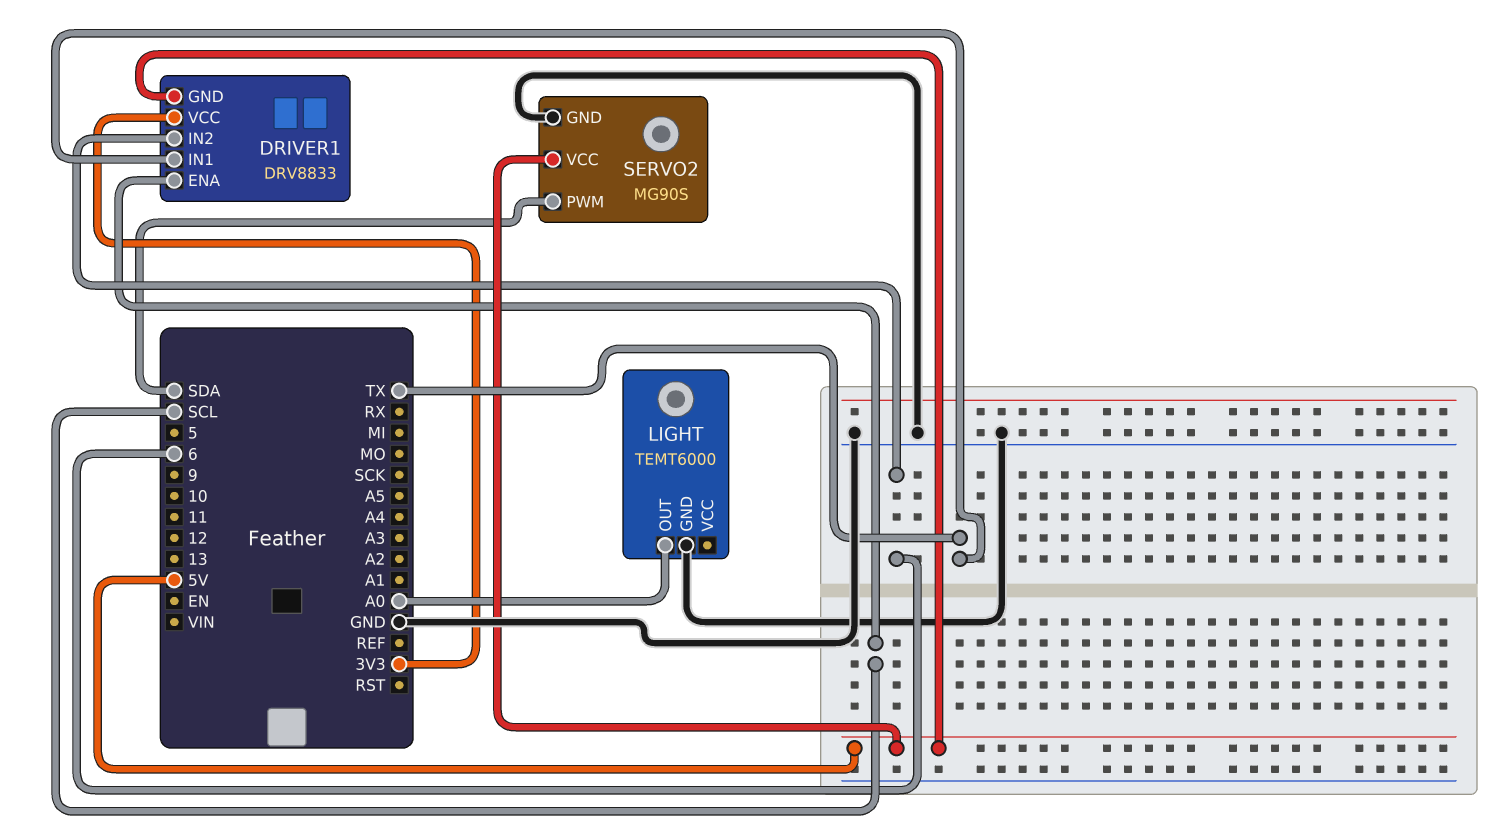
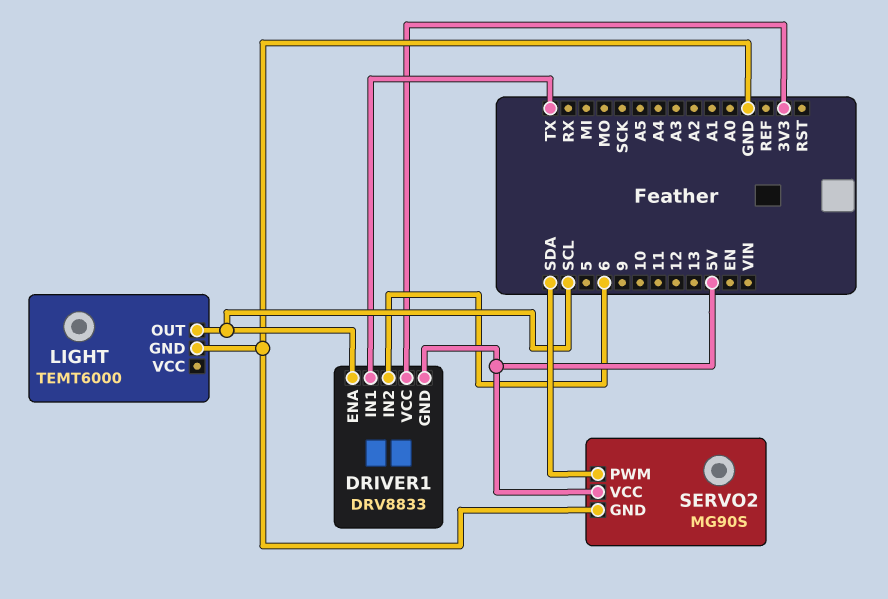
LIGHT pin OUT: A0 -> SCL

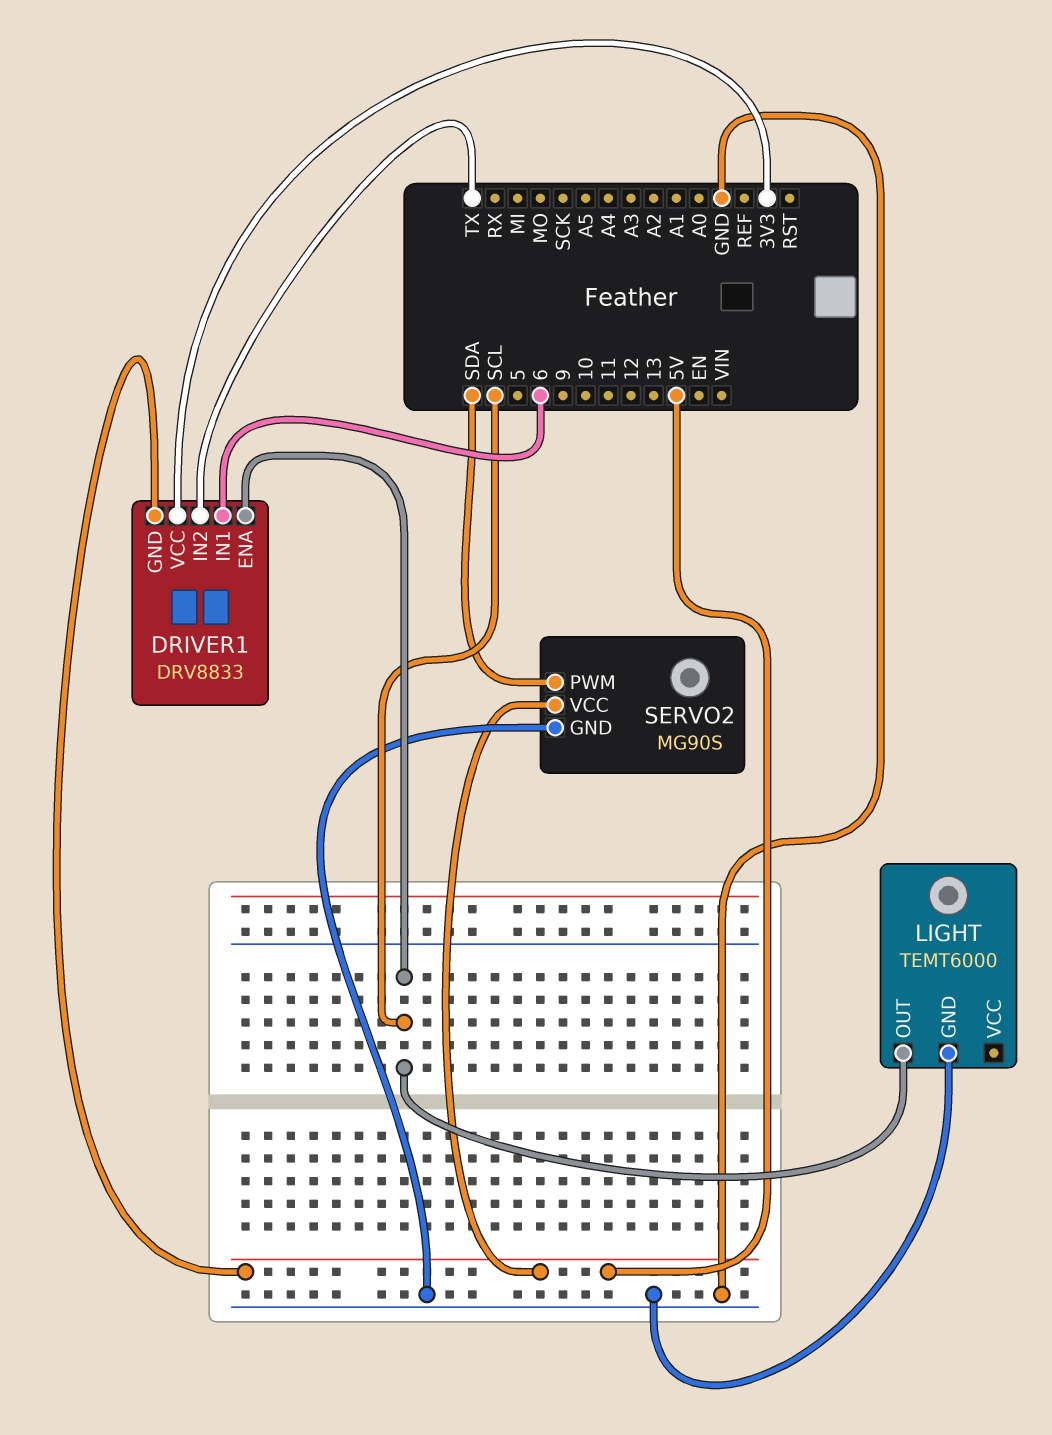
DRIVER1 pin IN1: TX -> 6
DRIVER1 pin IN2: 6 -> TX

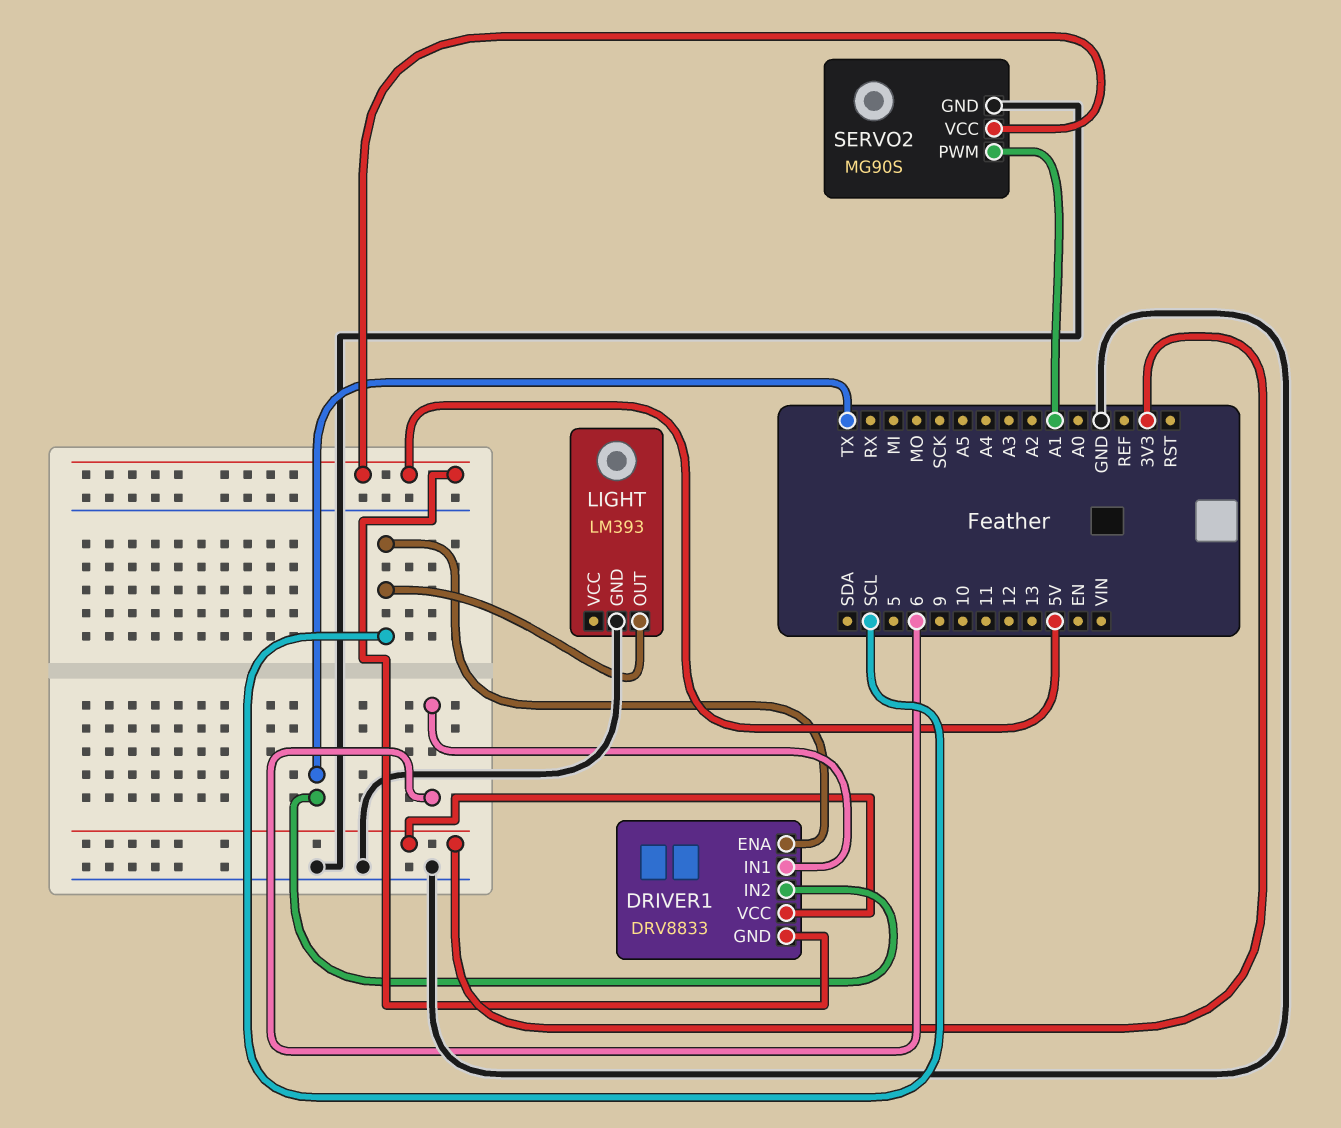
LIGHT: TEMT6000 -> LM393
SERVO2 pin PWM: SDA -> A1

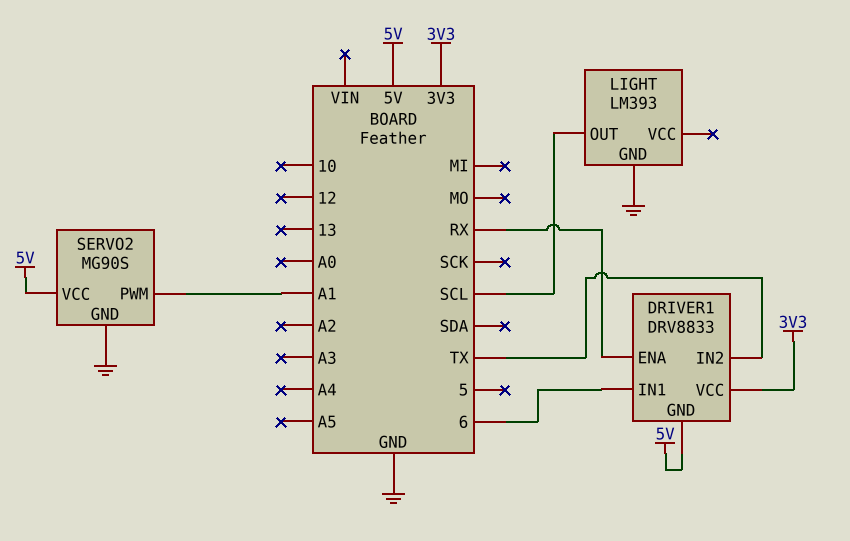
DRIVER1 pin ENA: SCL -> RX

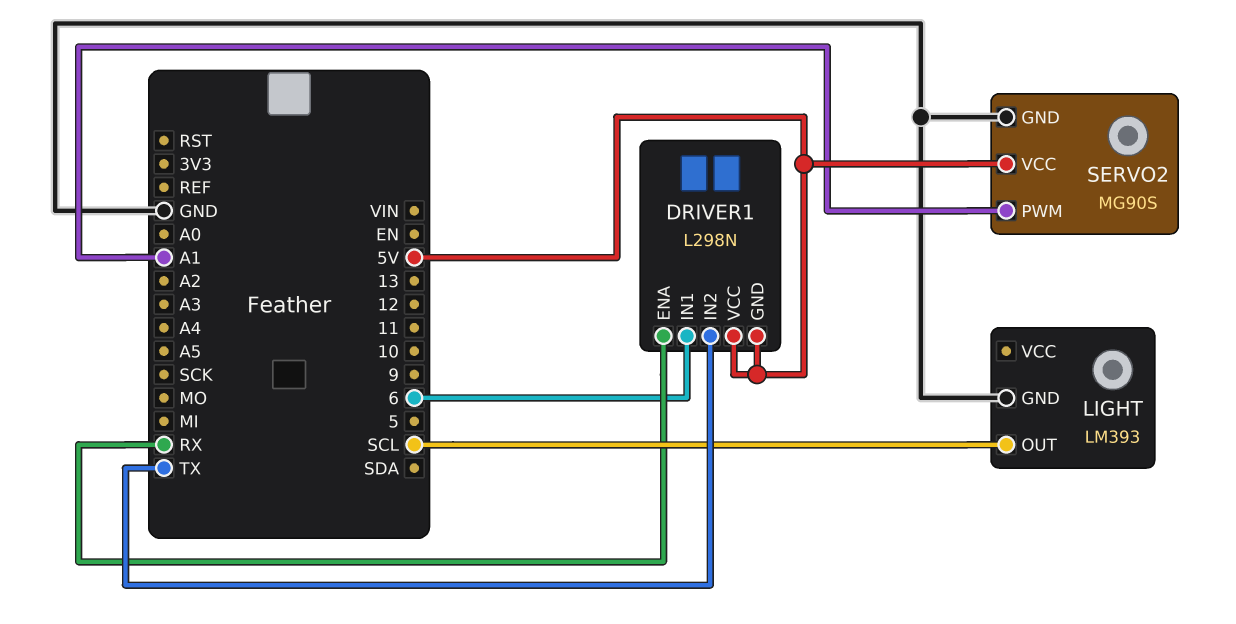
DRIVER1: DRV8833 -> L298N
DRIVER1 pin VCC: 3V3 -> 5V

